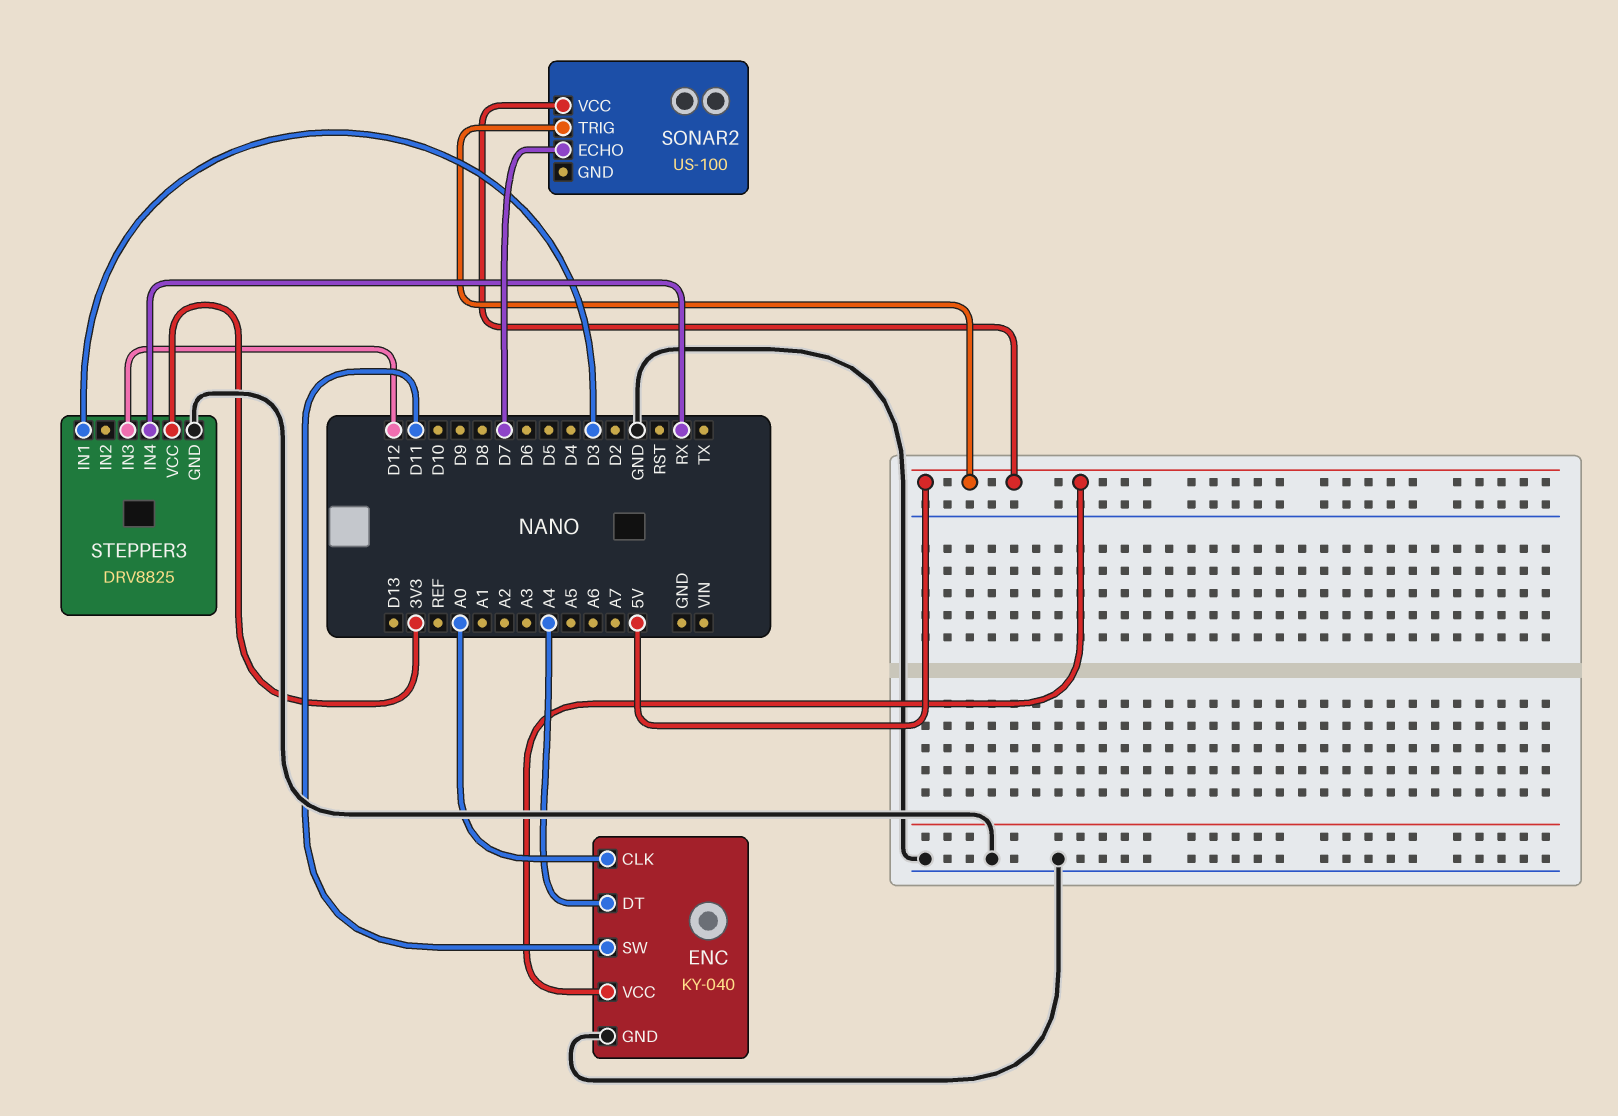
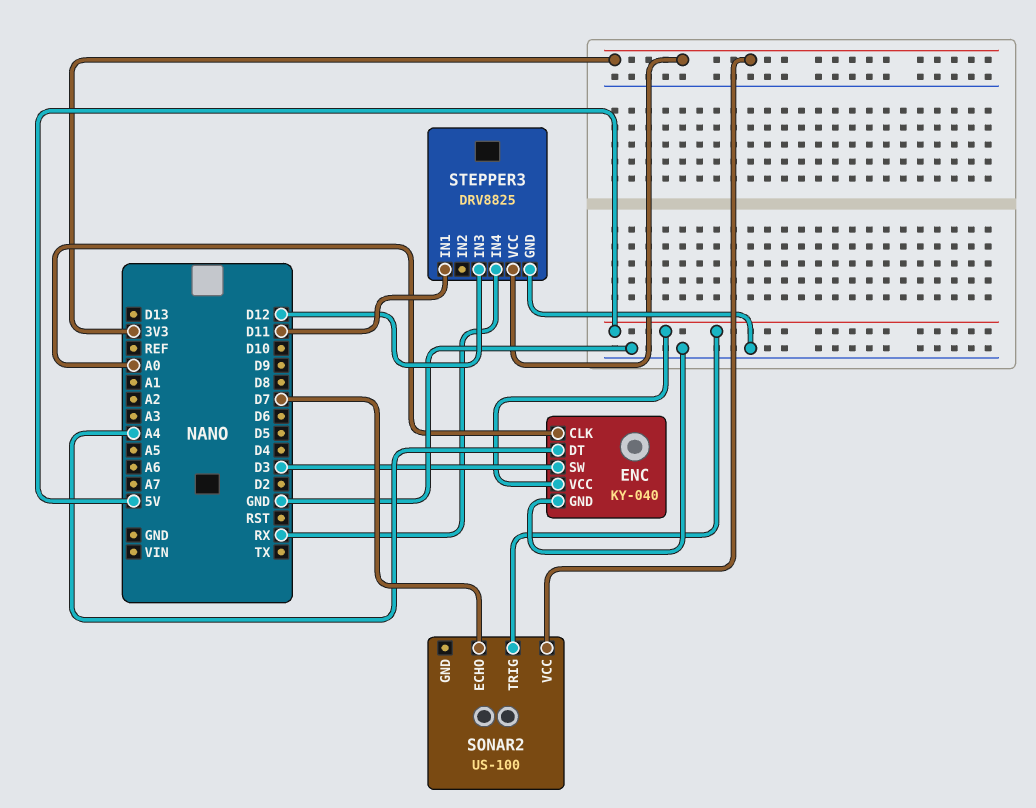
ENC pin SW: D11 -> D3
SONAR2 pin VCC: 5V -> 3V3
STEPPER3 pin IN1: D3 -> D11

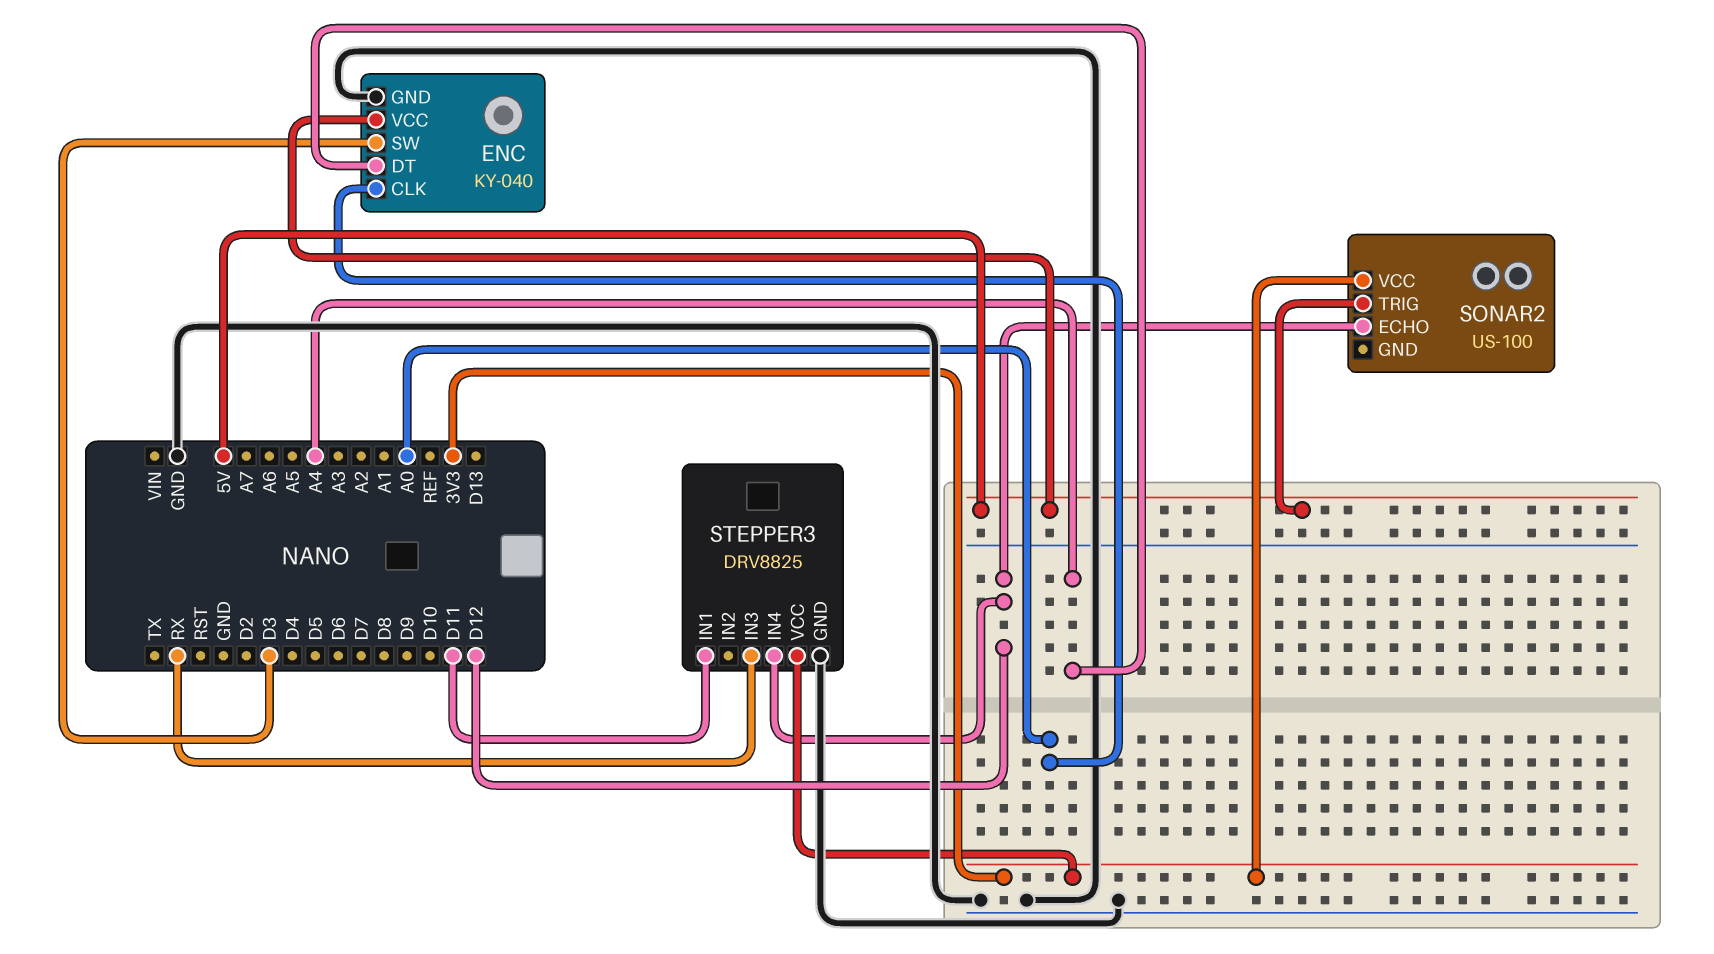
SONAR2 pin ECHO: D7 -> D12
STEPPER3 pin IN3: D12 -> RX
STEPPER3 pin IN4: RX -> D12

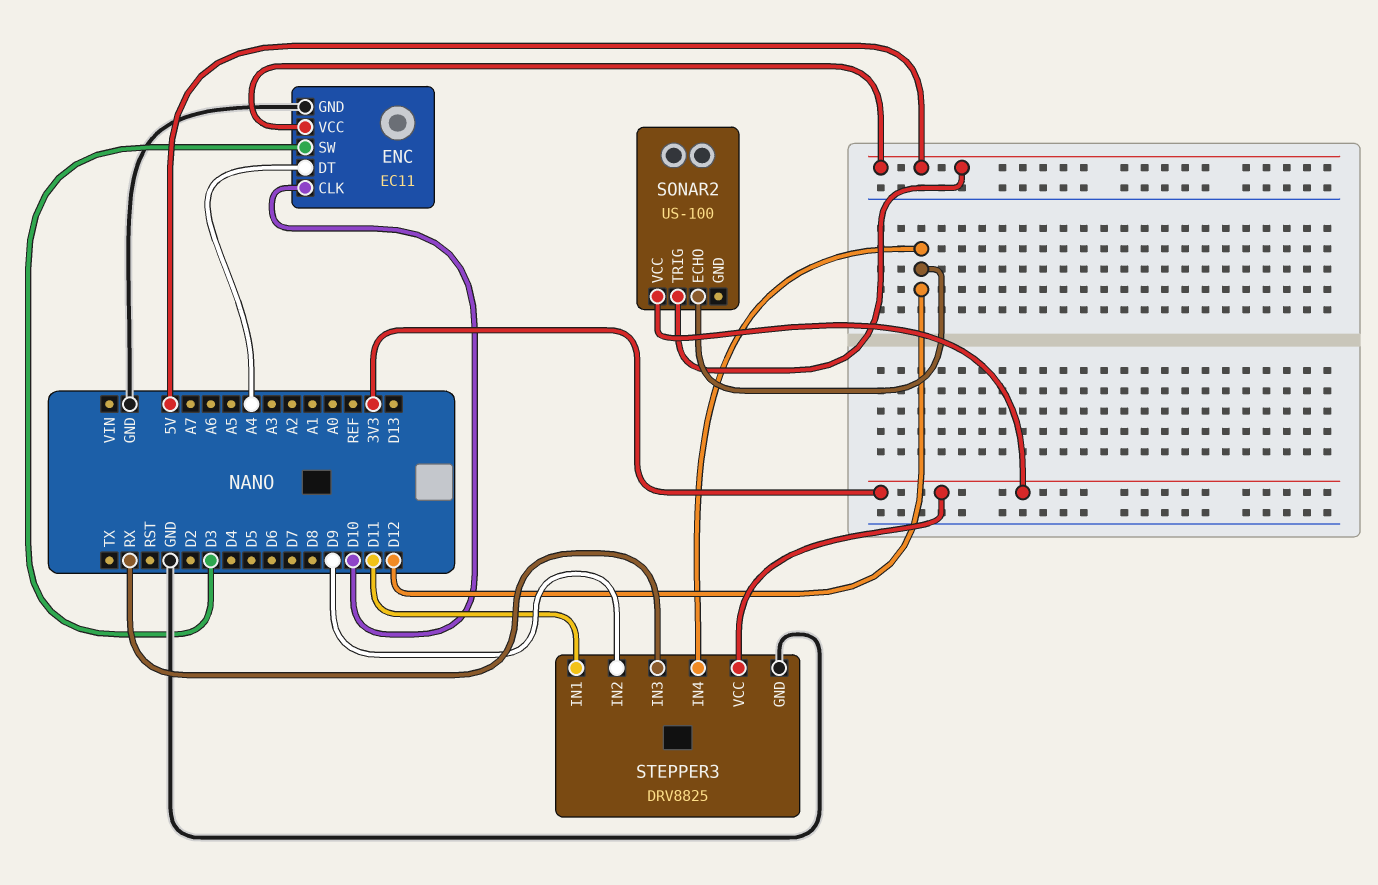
ENC: KY-040 -> EC11
ENC pin CLK: A0 -> D10
STEPPER3 pin IN2: none -> D9

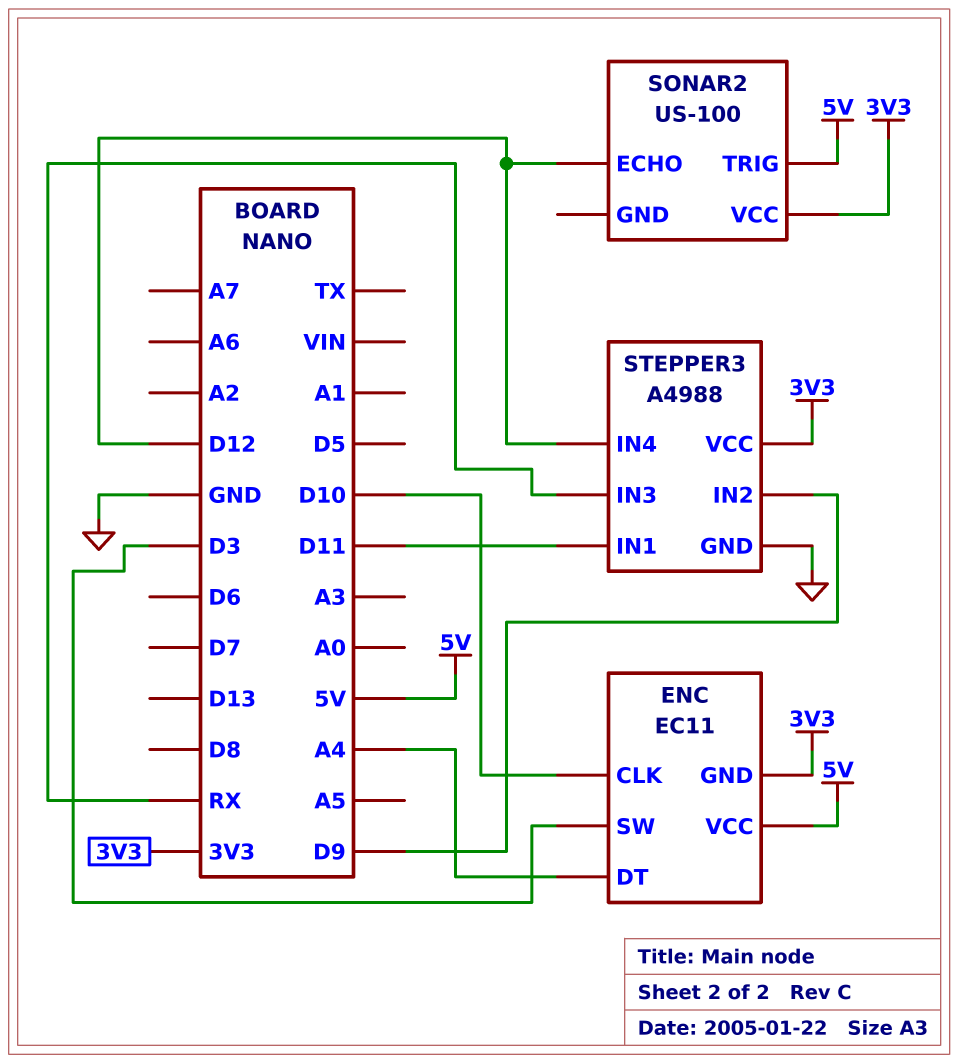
ENC pin GND: GND -> 3V3
STEPPER3: DRV8825 -> A4988

